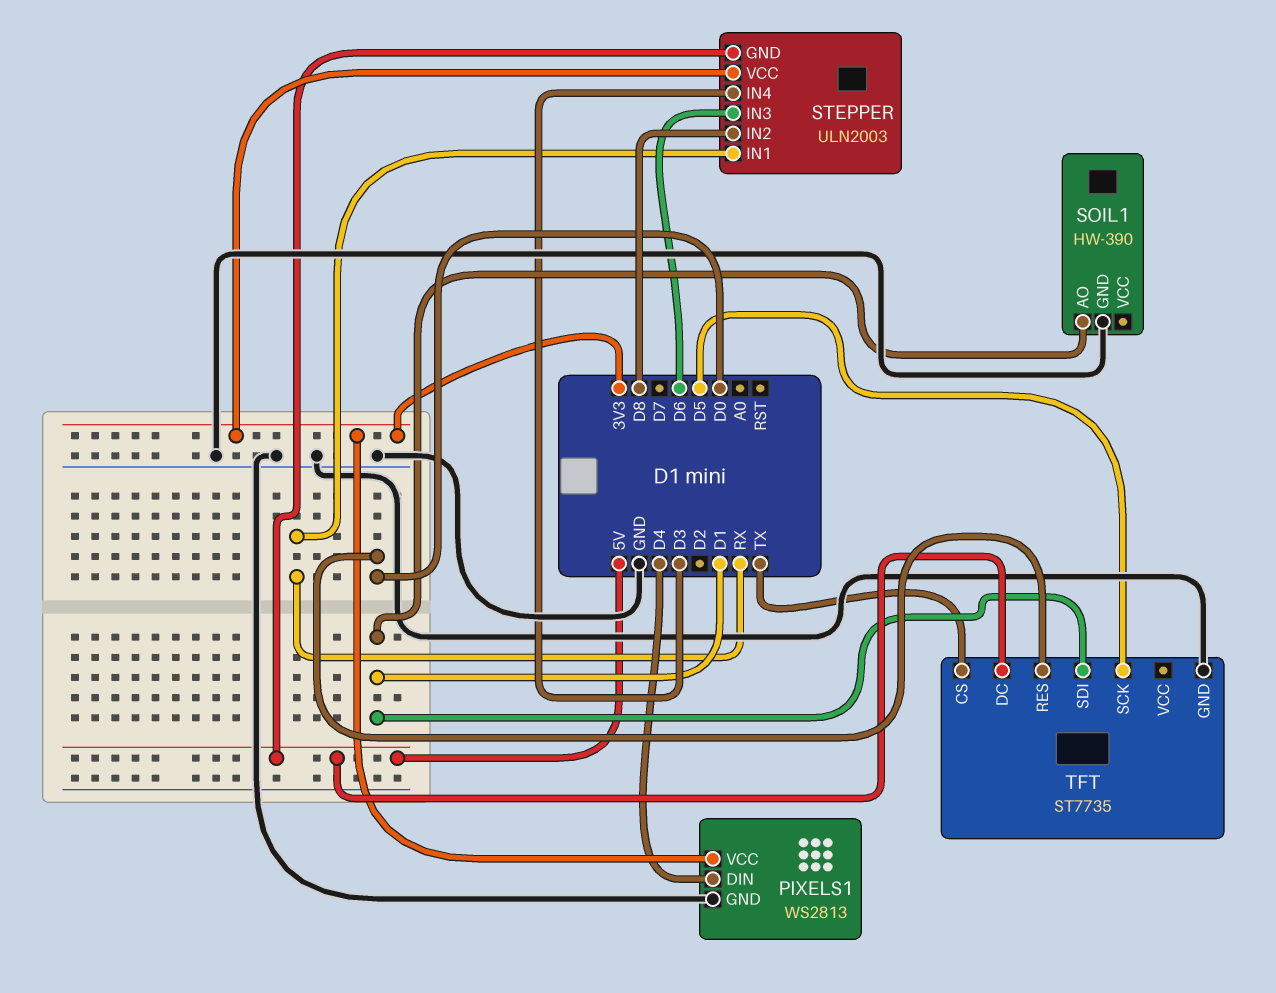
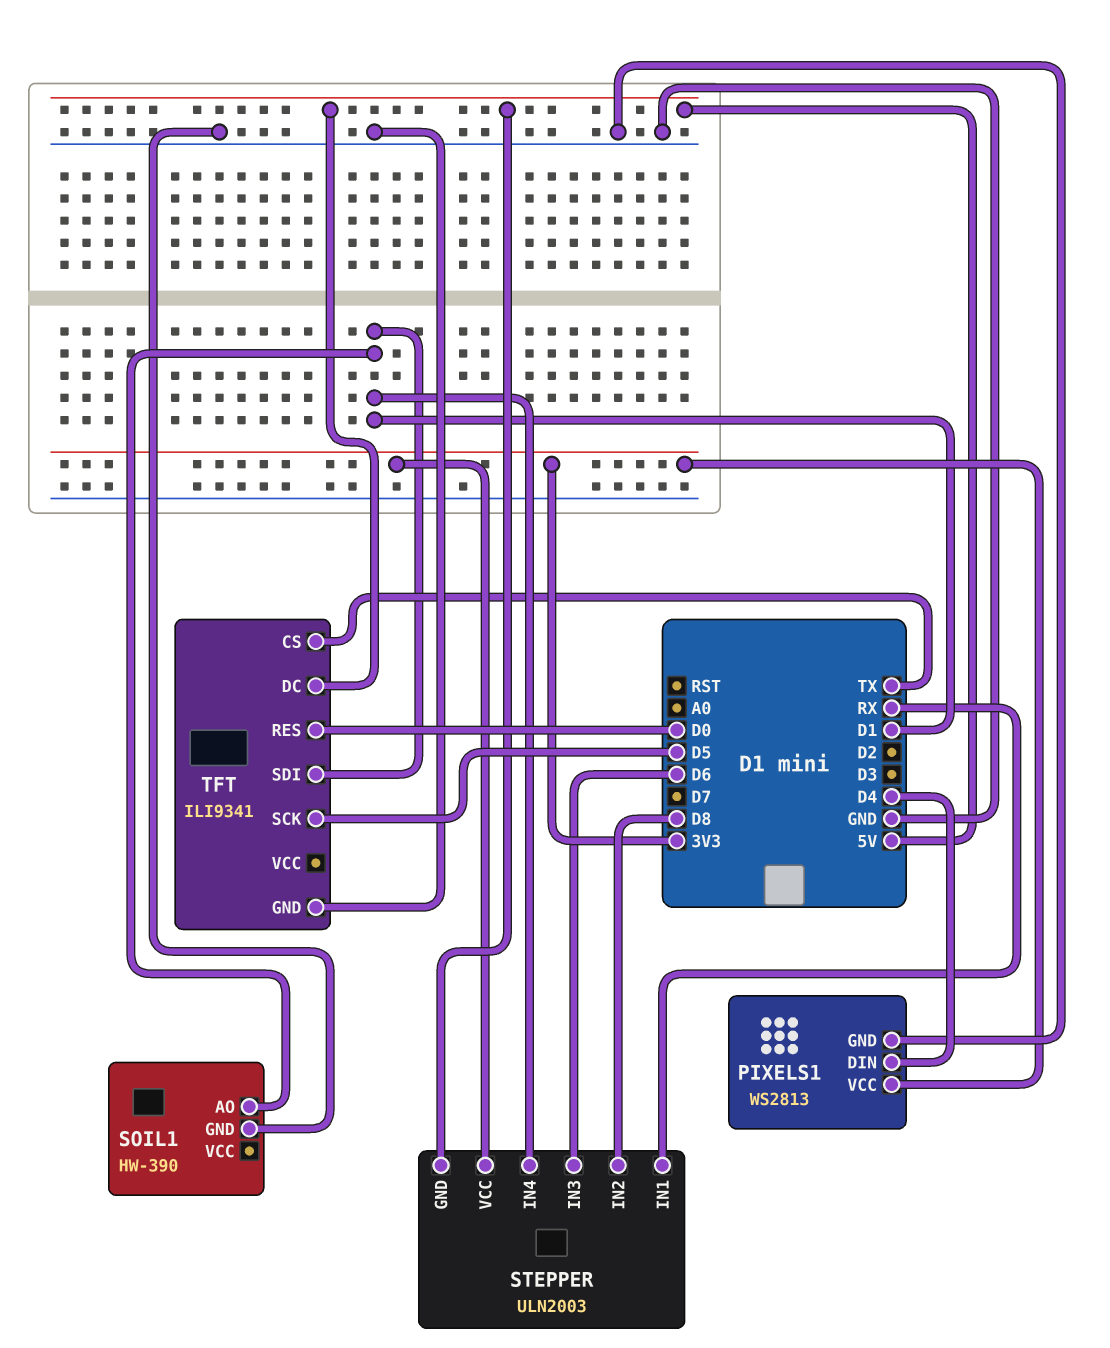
STEPPER pin IN4: D3 -> D1
TFT: ST7735 -> ILI9341

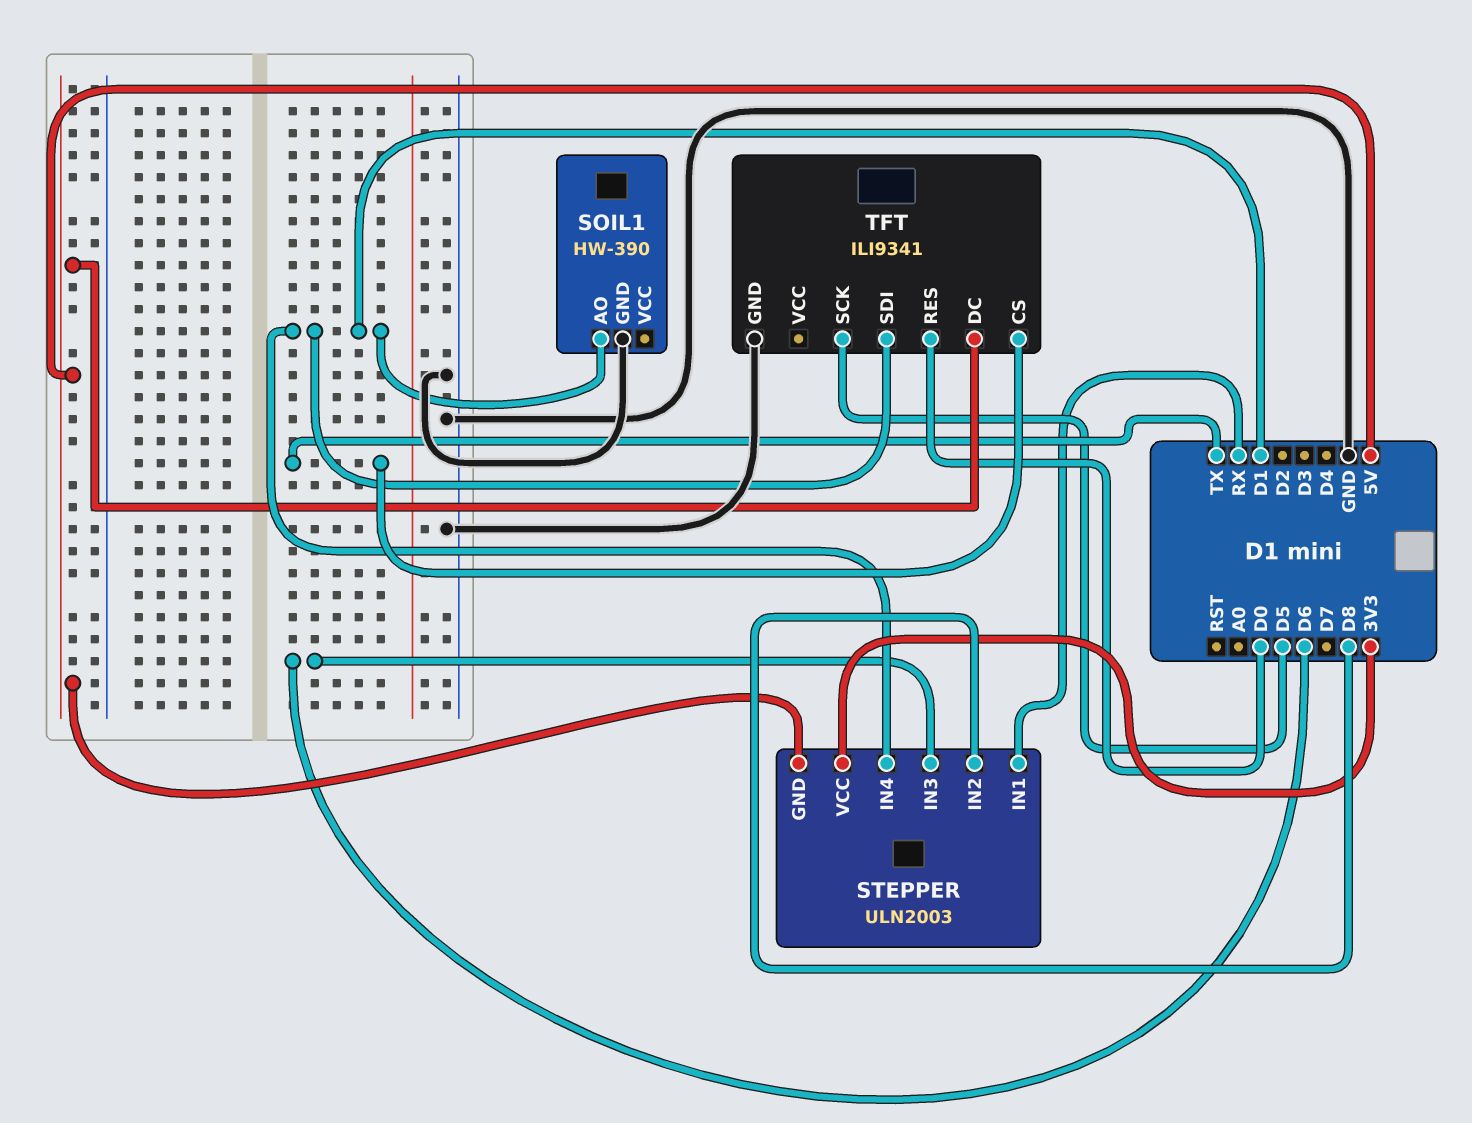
PIXELS1: WS2813 -> none
PIXELS1 pin DIN: D4 -> none
PIXELS1 pin GND: GND -> none
PIXELS1 pin VCC: 3V3 -> none

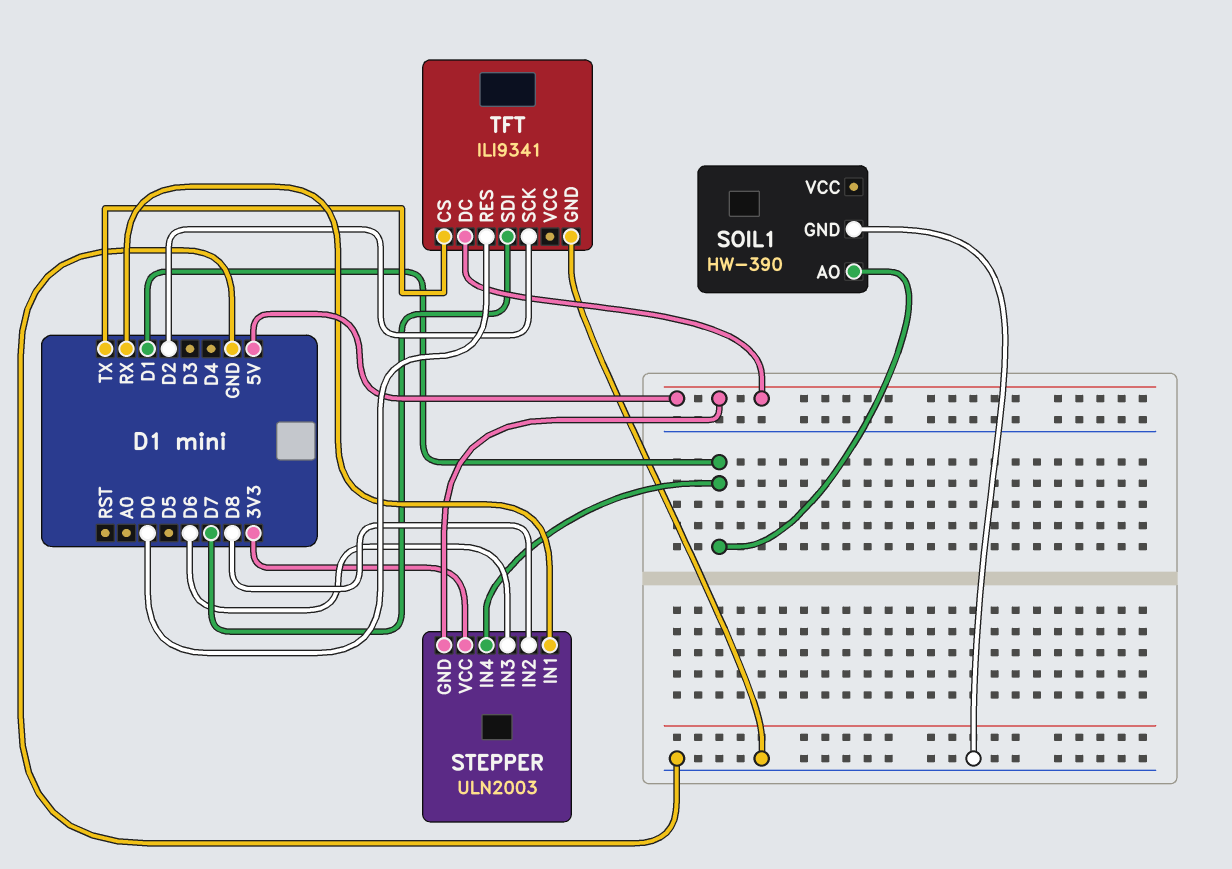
TFT pin SCK: D5 -> D2
TFT pin SDI: D1 -> D7

